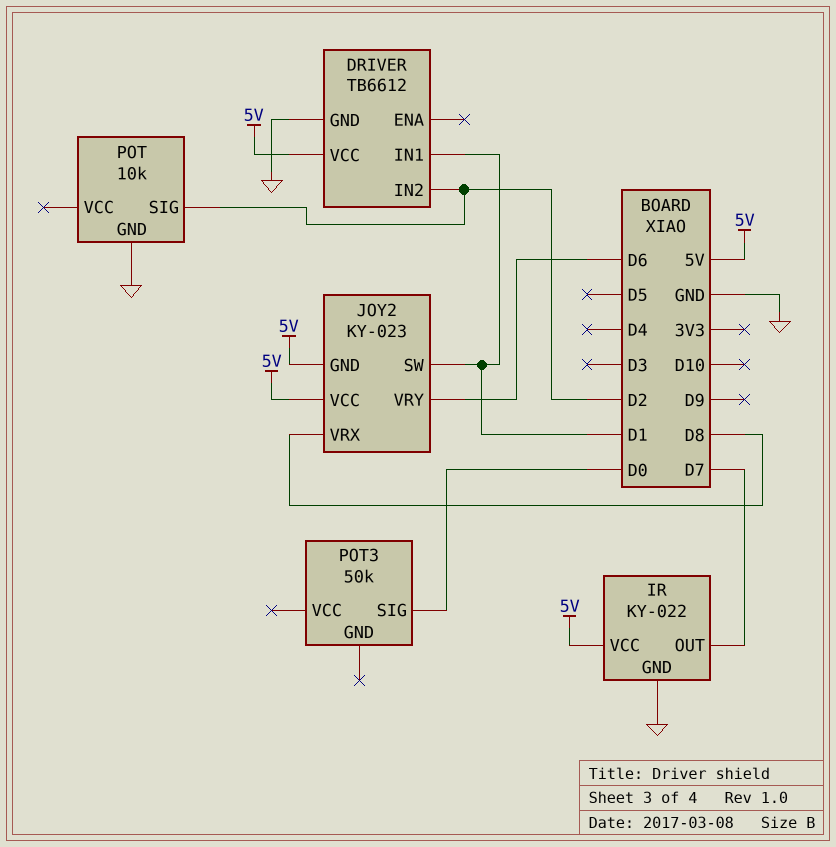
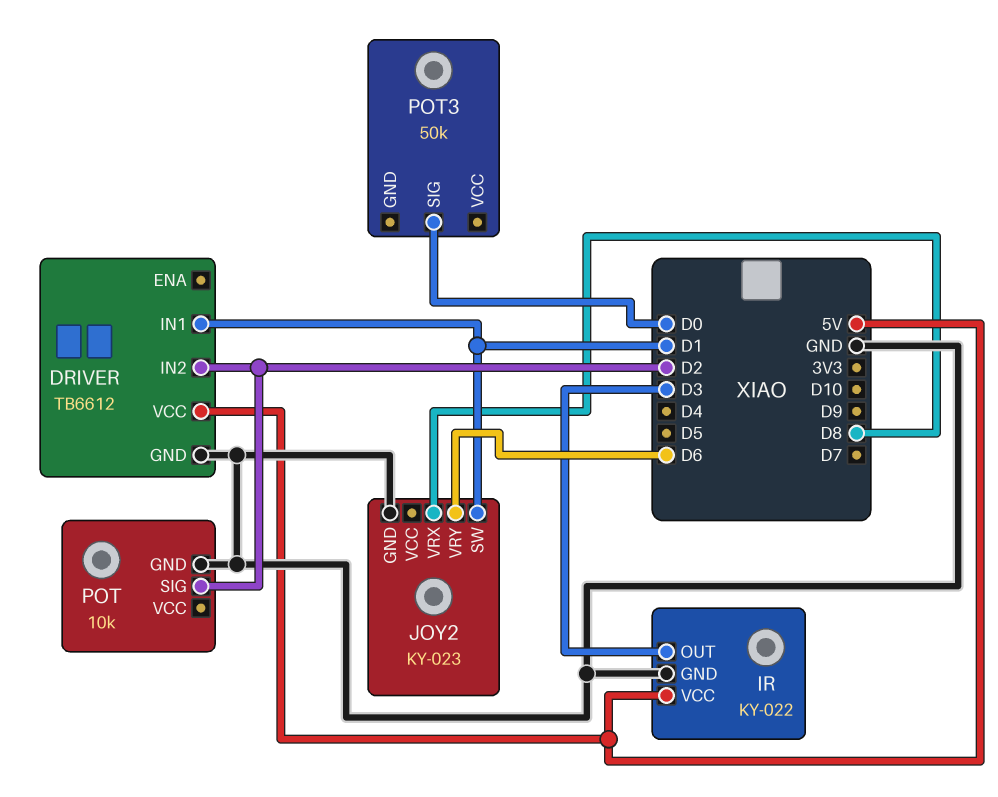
IR pin OUT: D7 -> D3
JOY2 pin GND: 5V -> GND
JOY2 pin VCC: 5V -> none

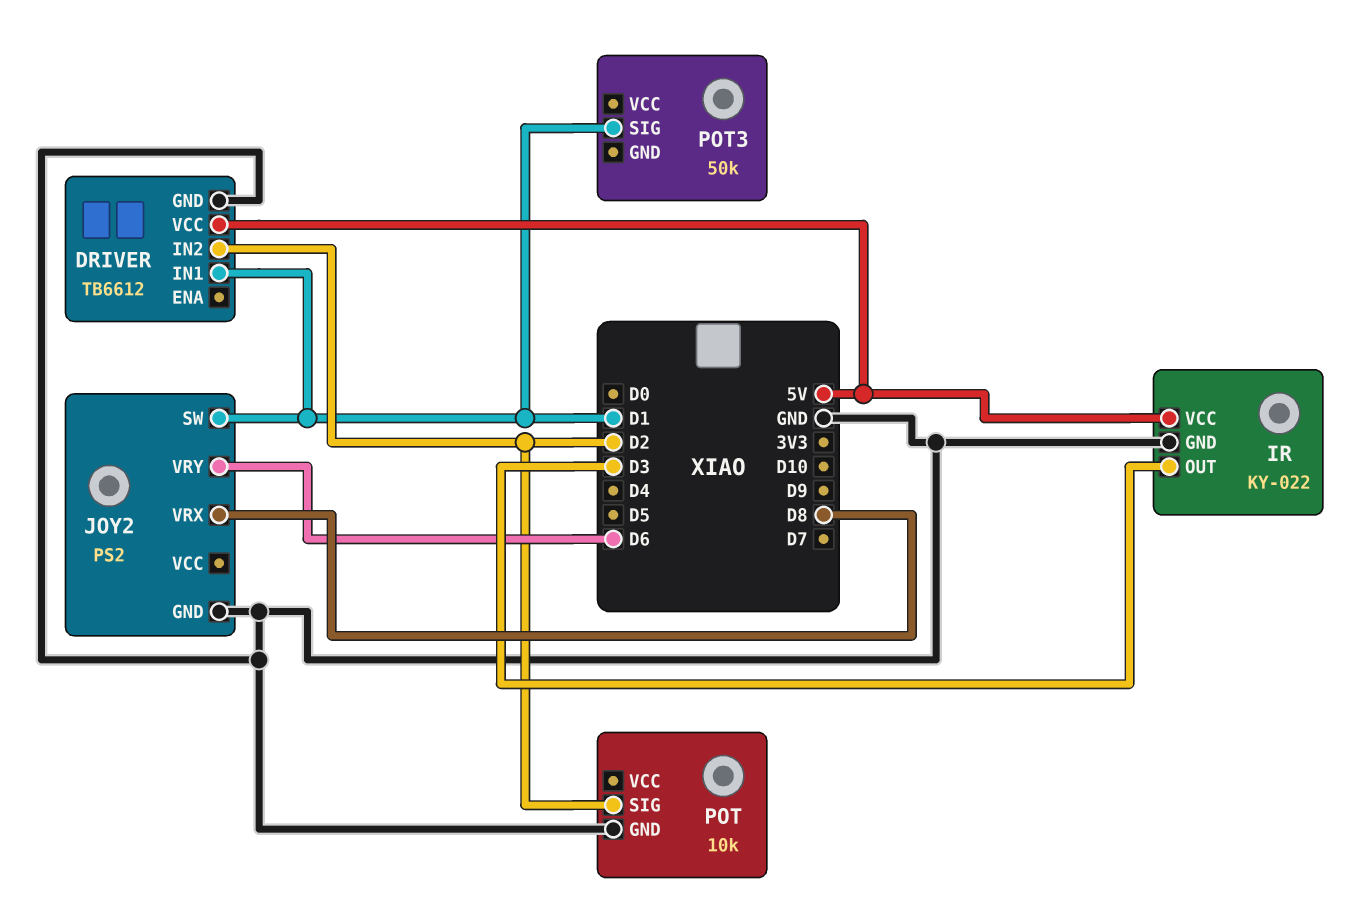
JOY2: KY-023 -> PS2
POT3 pin SIG: D0 -> D1

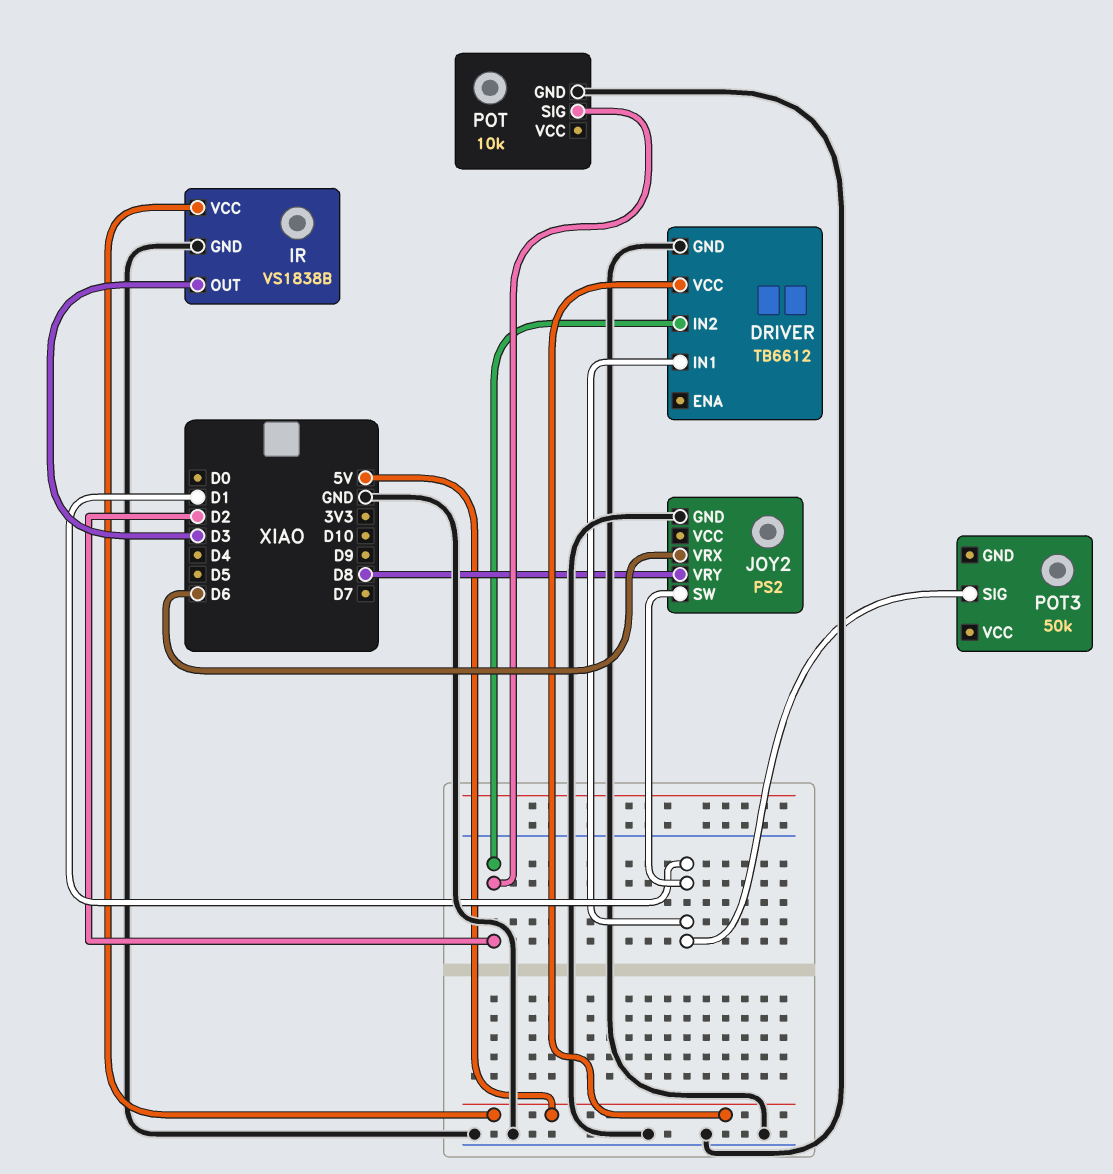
IR: KY-022 -> VS1838B
JOY2 pin VRX: D8 -> D6
JOY2 pin VRY: D6 -> D8

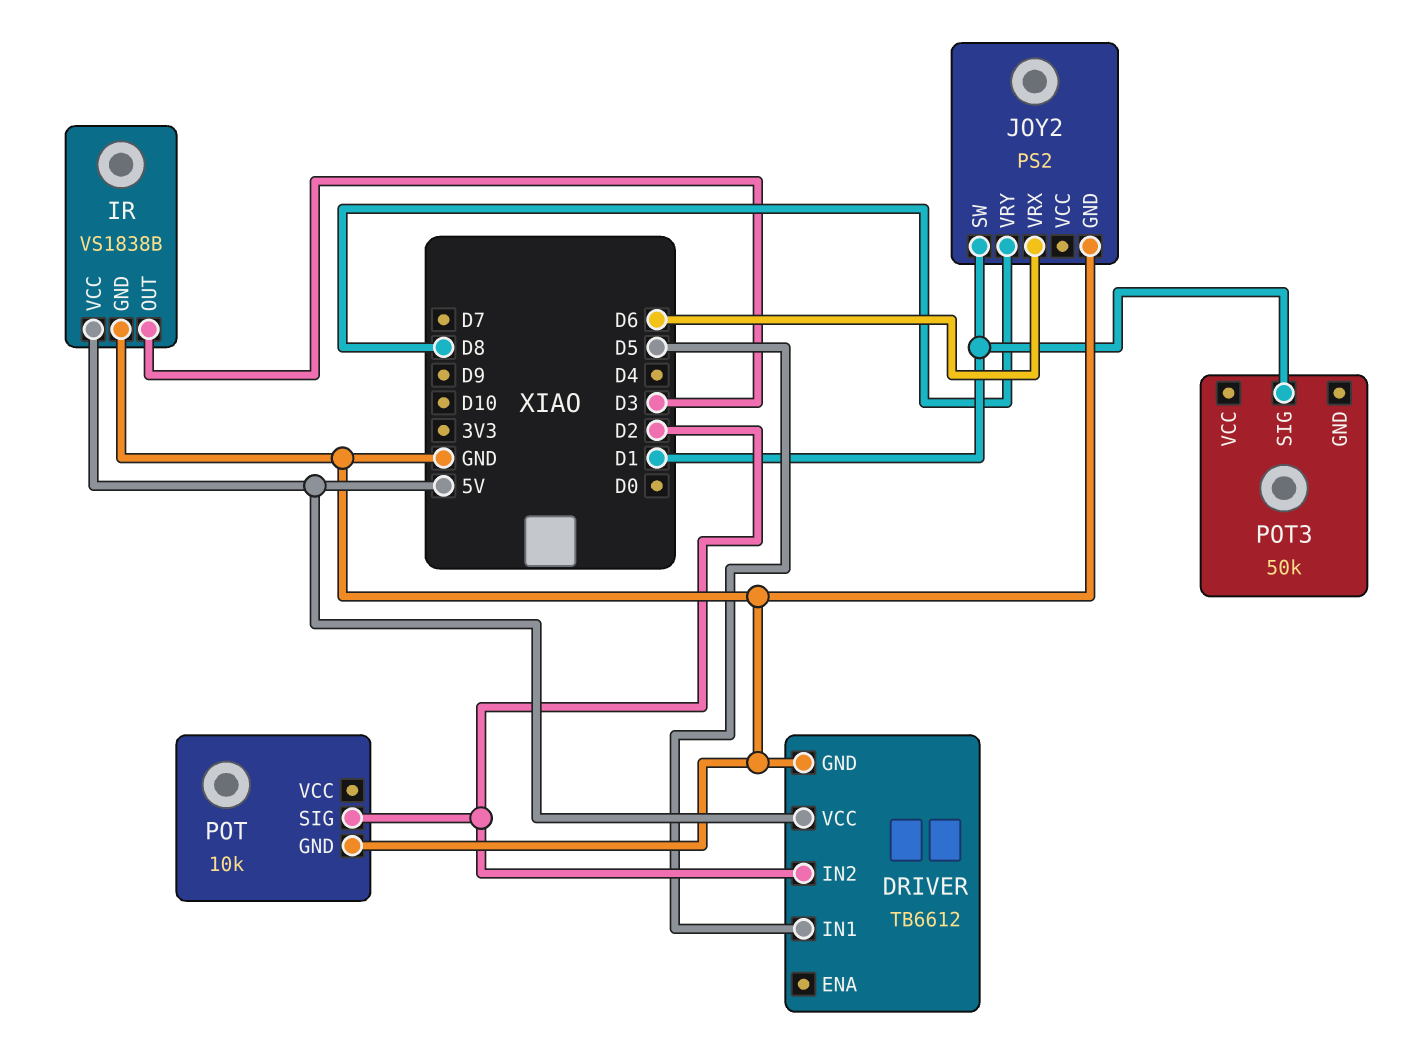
DRIVER pin IN1: D1 -> D5

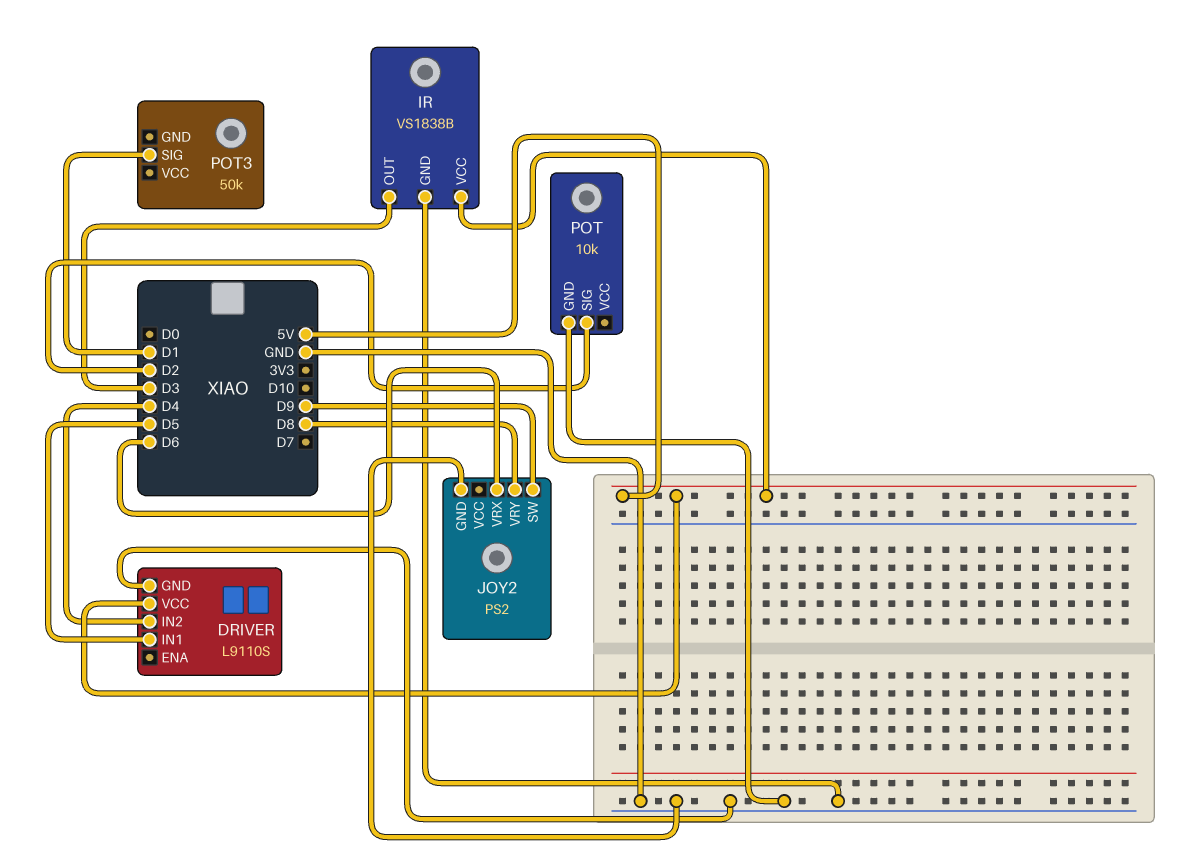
DRIVER: TB6612 -> L9110S
DRIVER pin IN2: D2 -> D4
JOY2 pin SW: D1 -> D9

